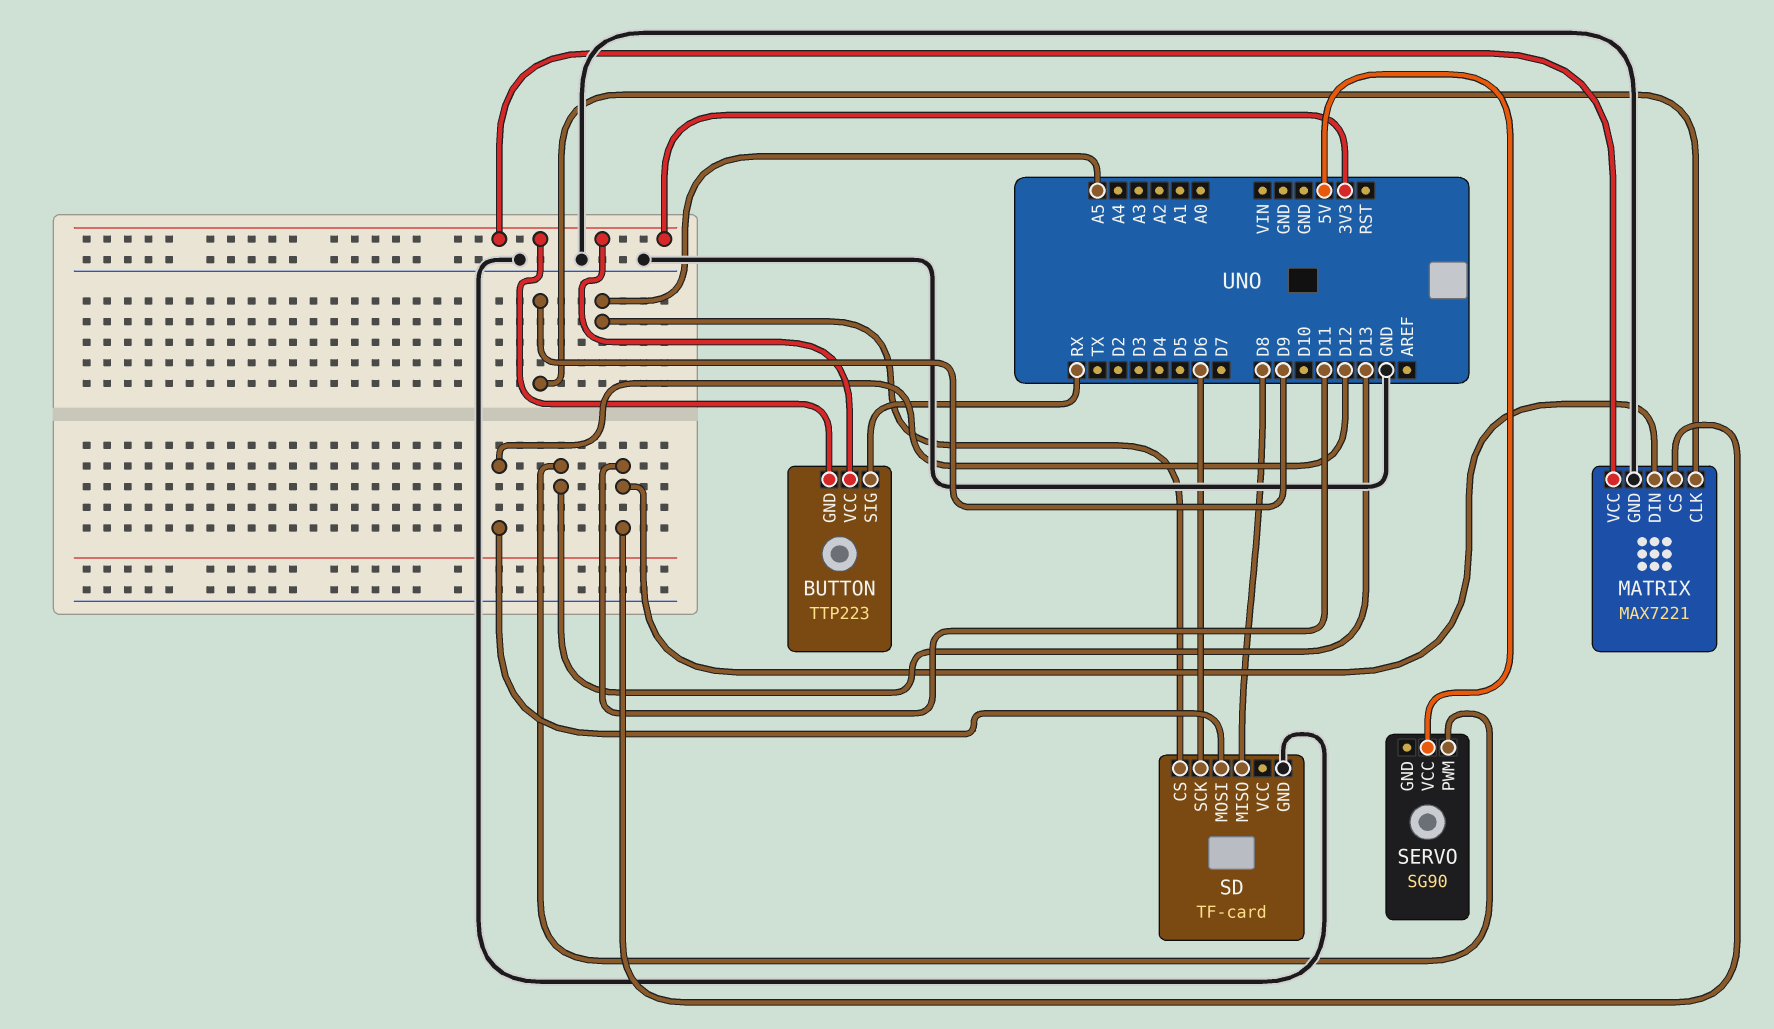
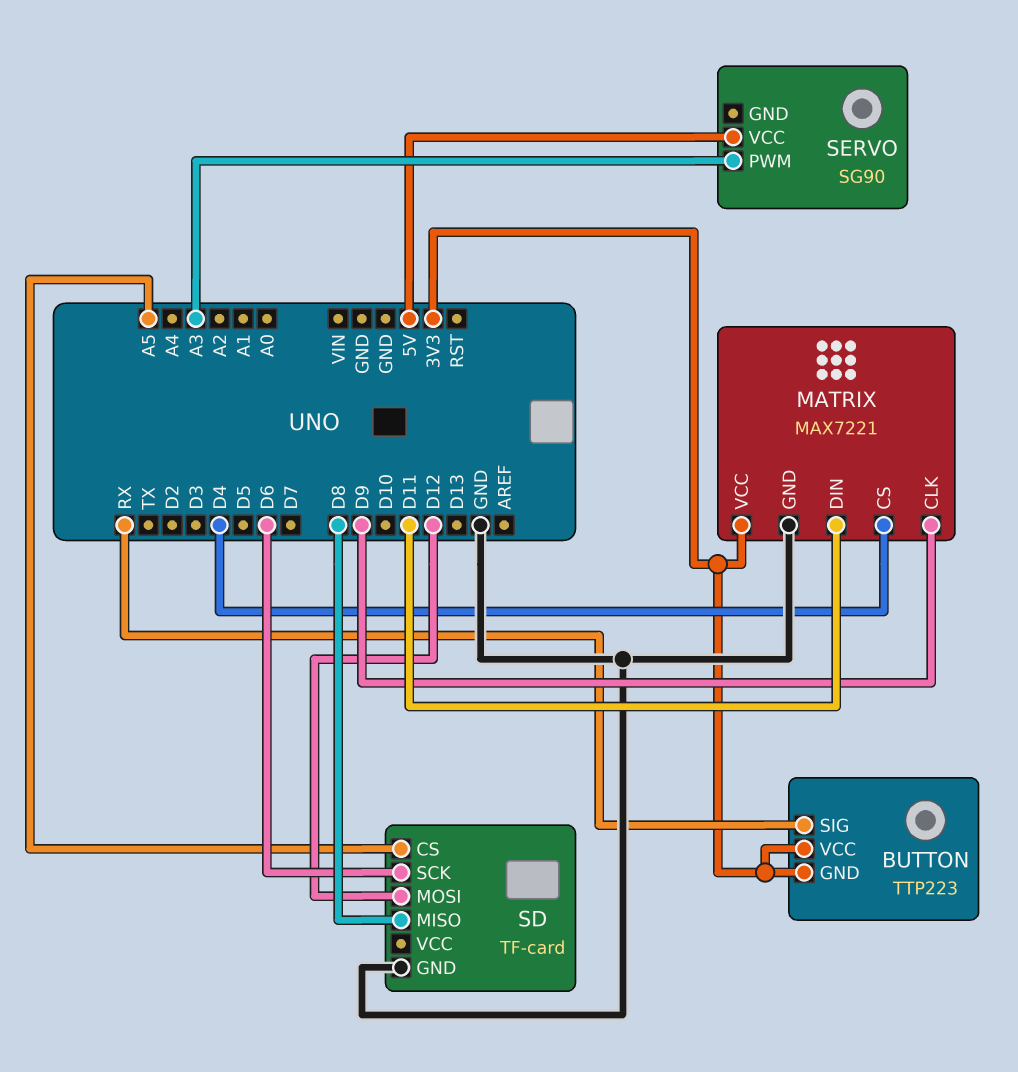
MATRIX pin CS: D11 -> D4
SERVO pin PWM: D13 -> A3

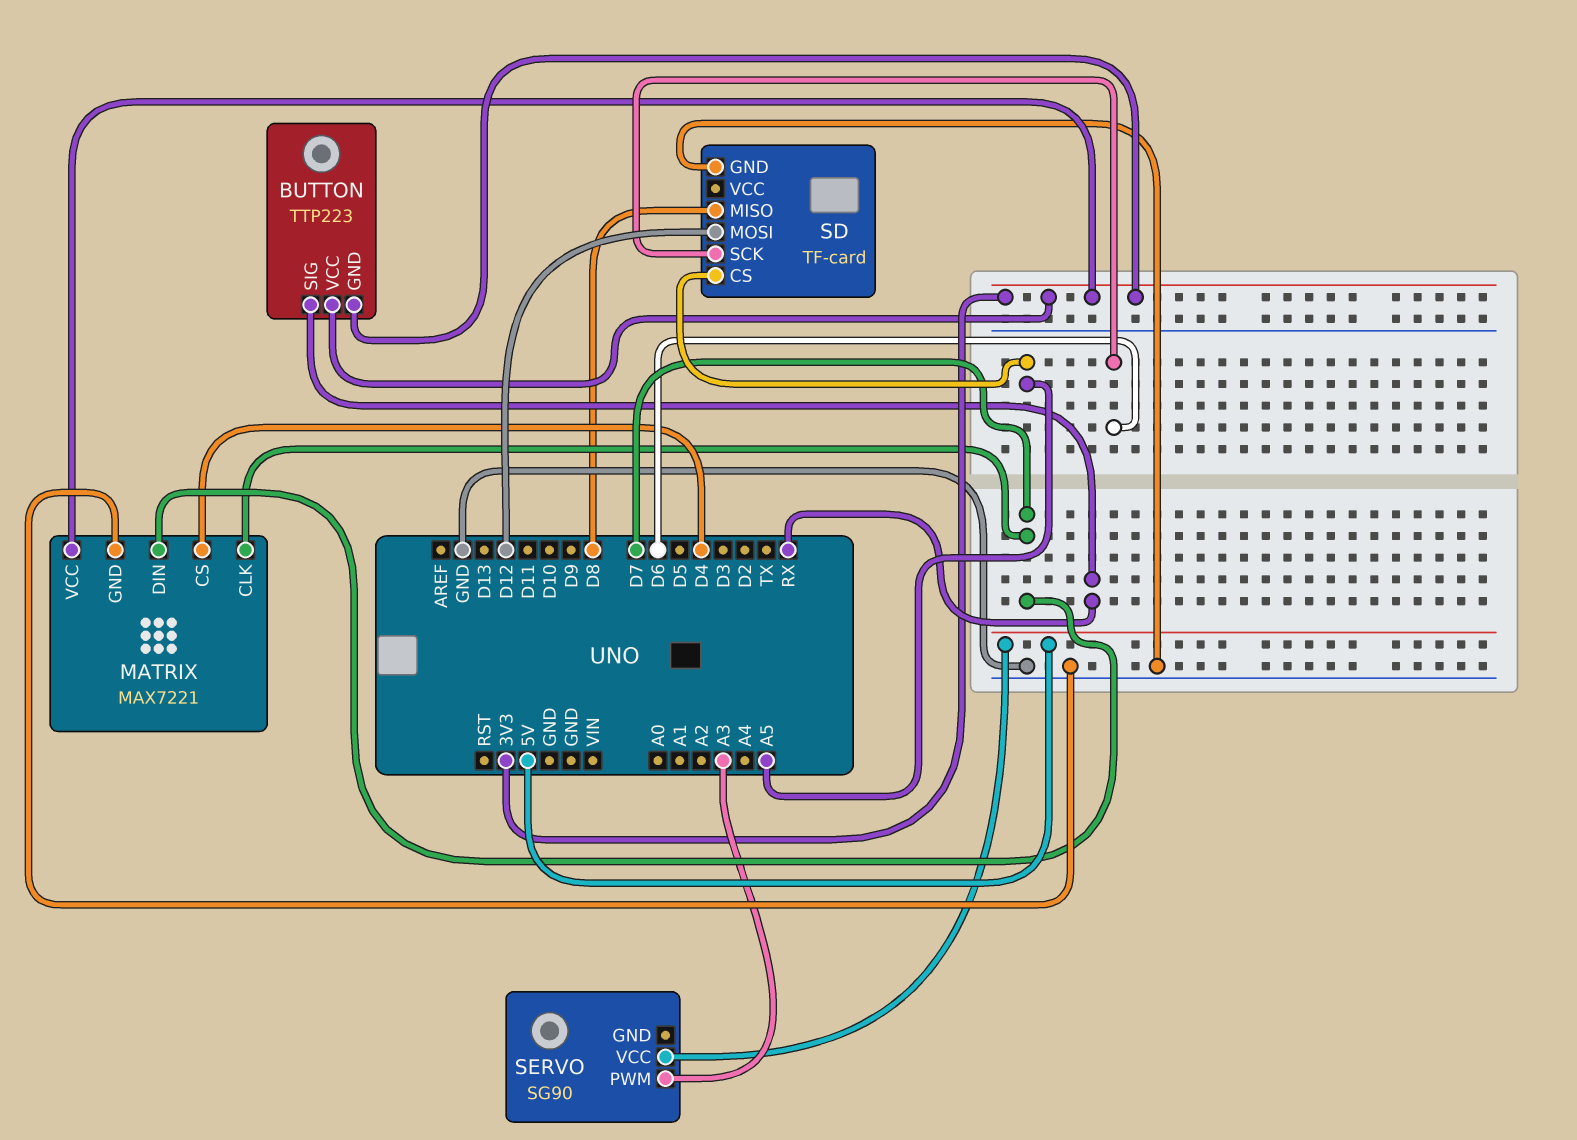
MATRIX pin CLK: D9 -> D7
MATRIX pin DIN: D11 -> D7

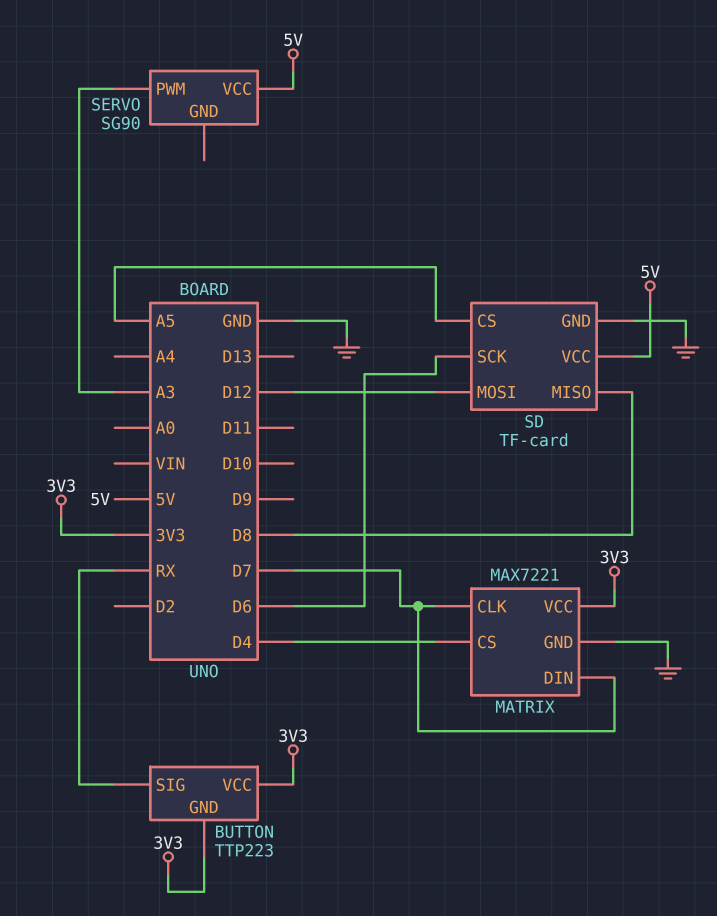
SD pin VCC: none -> 5V

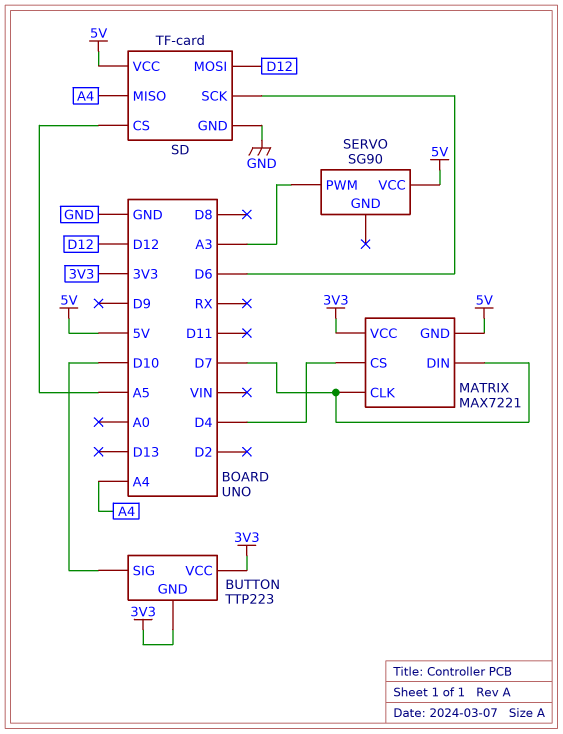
BUTTON pin SIG: RX -> D10
MATRIX pin GND: GND -> 5V
SD pin MISO: D8 -> A4

